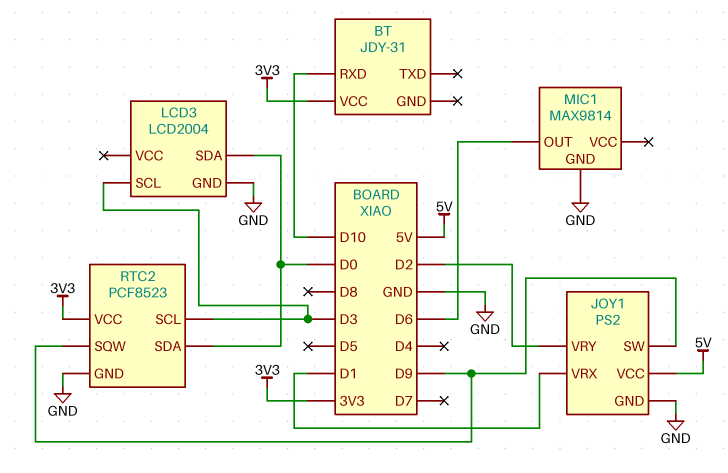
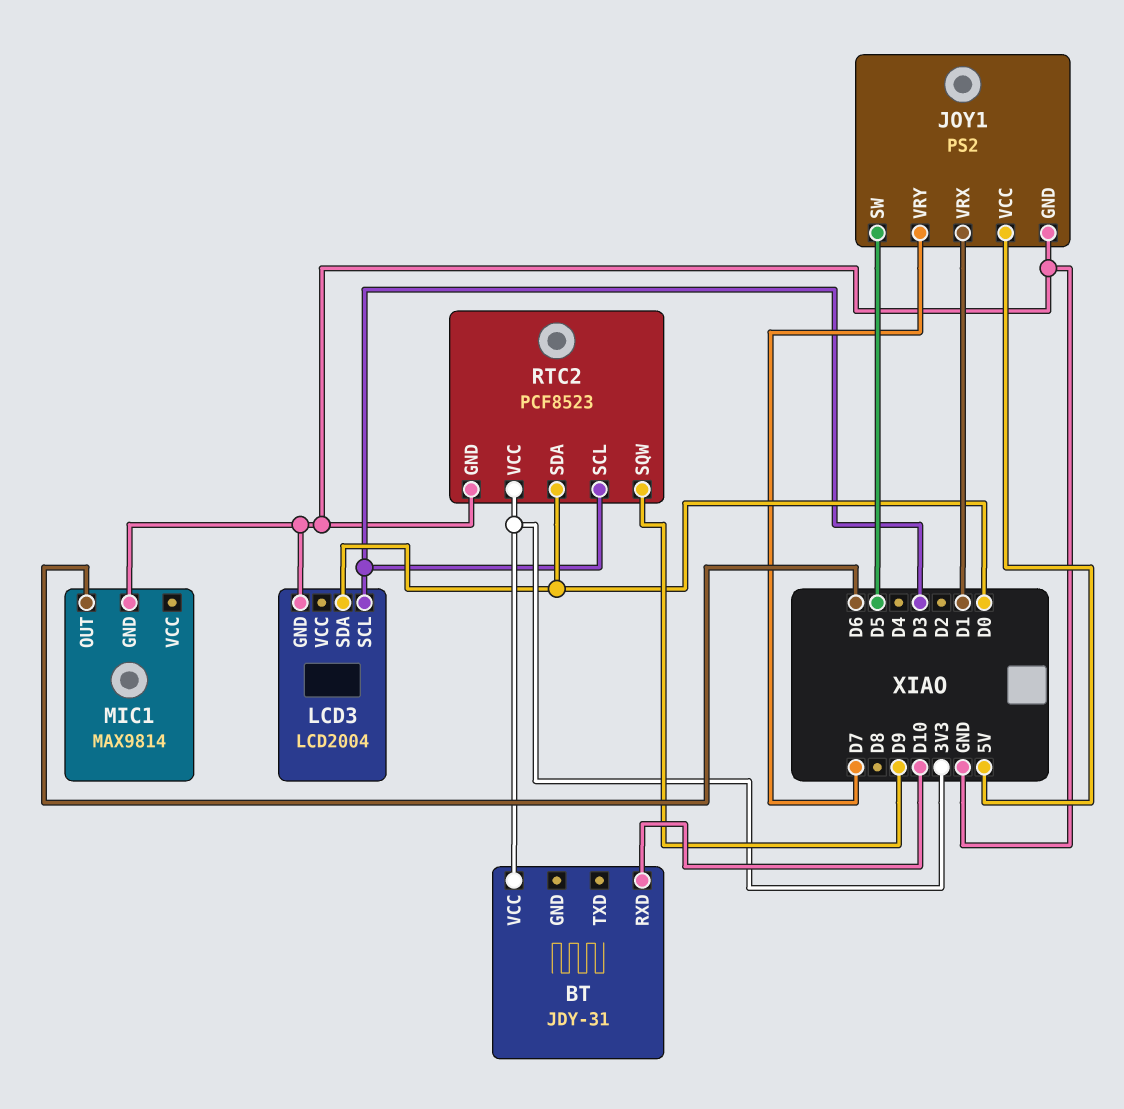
JOY1 pin SW: D9 -> D5
JOY1 pin VRY: D2 -> D7

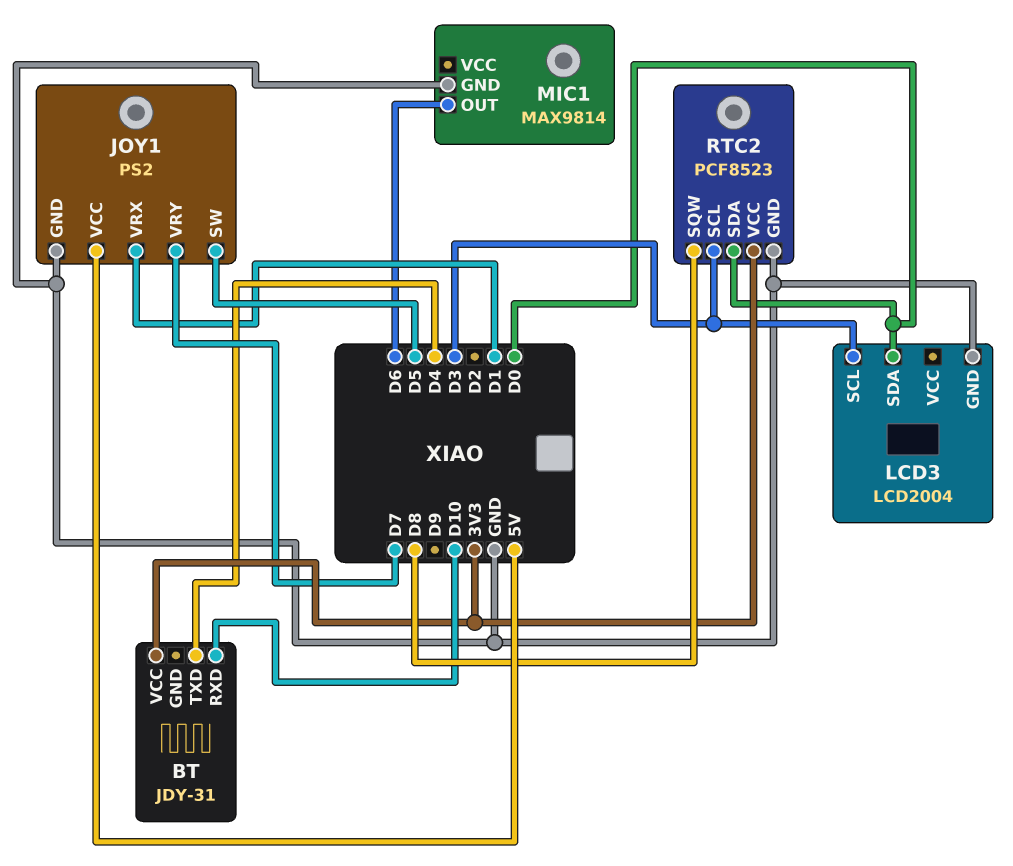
BT pin TXD: none -> D4
RTC2 pin SQW: D9 -> D8

